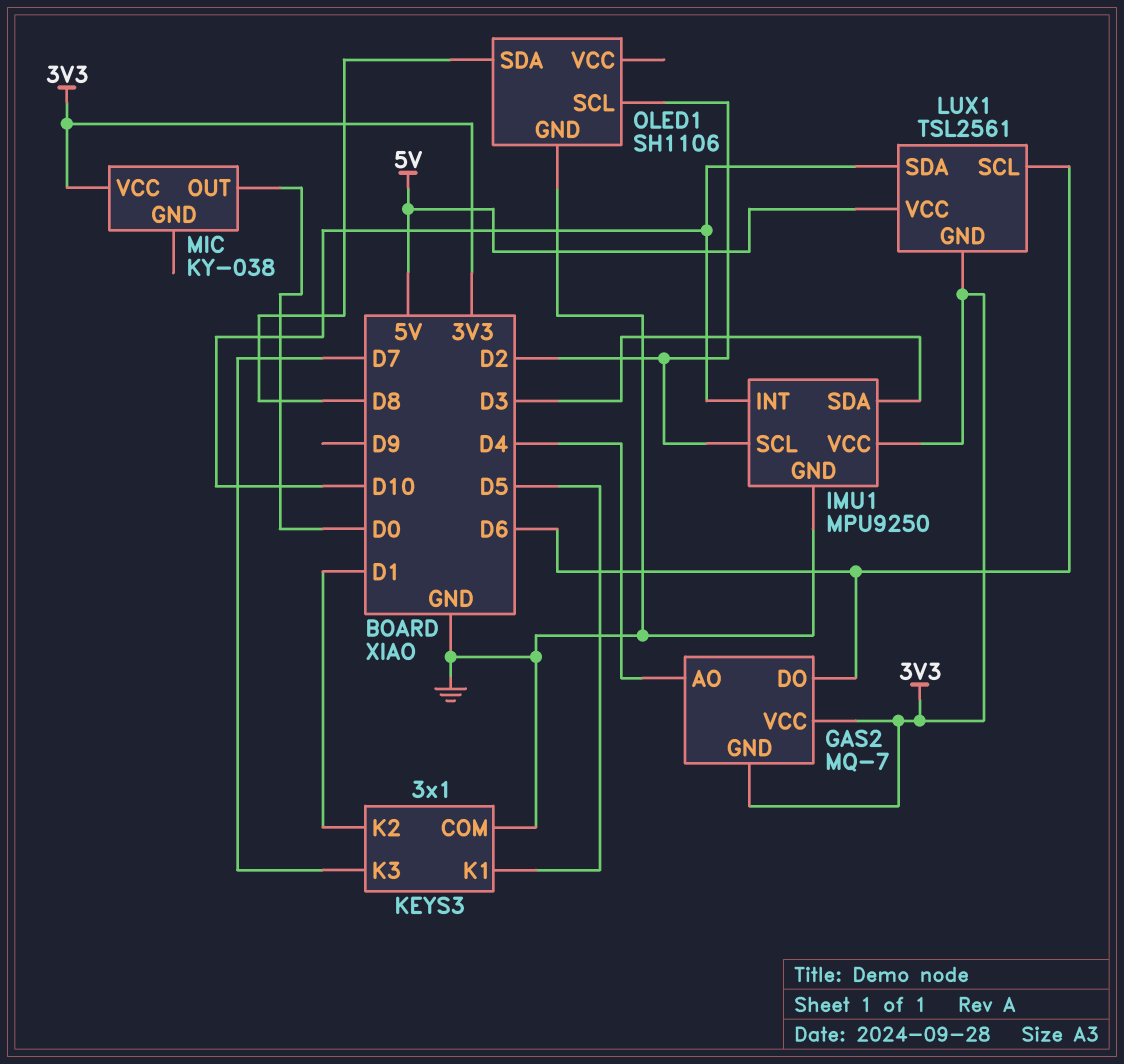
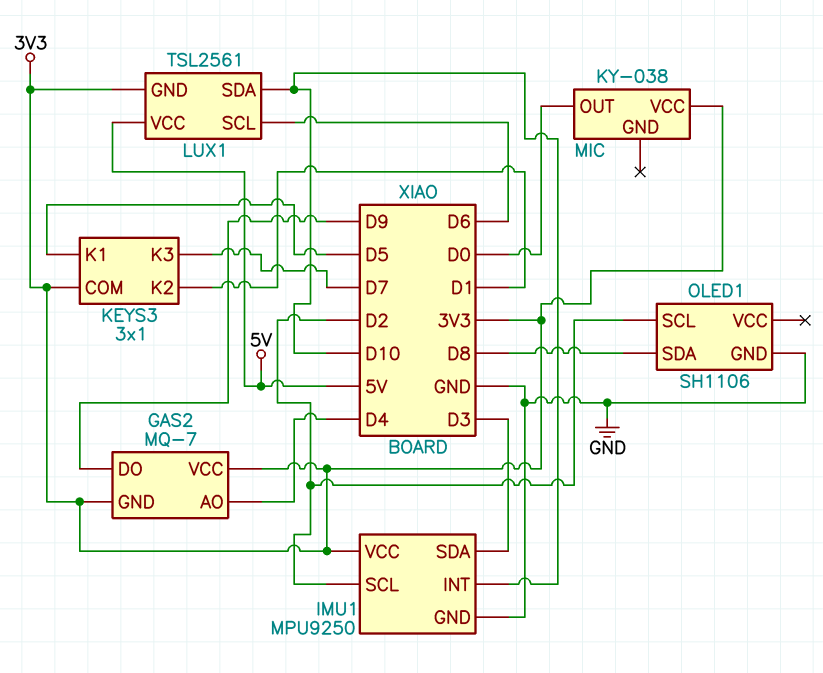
GAS2 pin DO: D6 -> D9
KEYS3 pin COM: GND -> 3V3

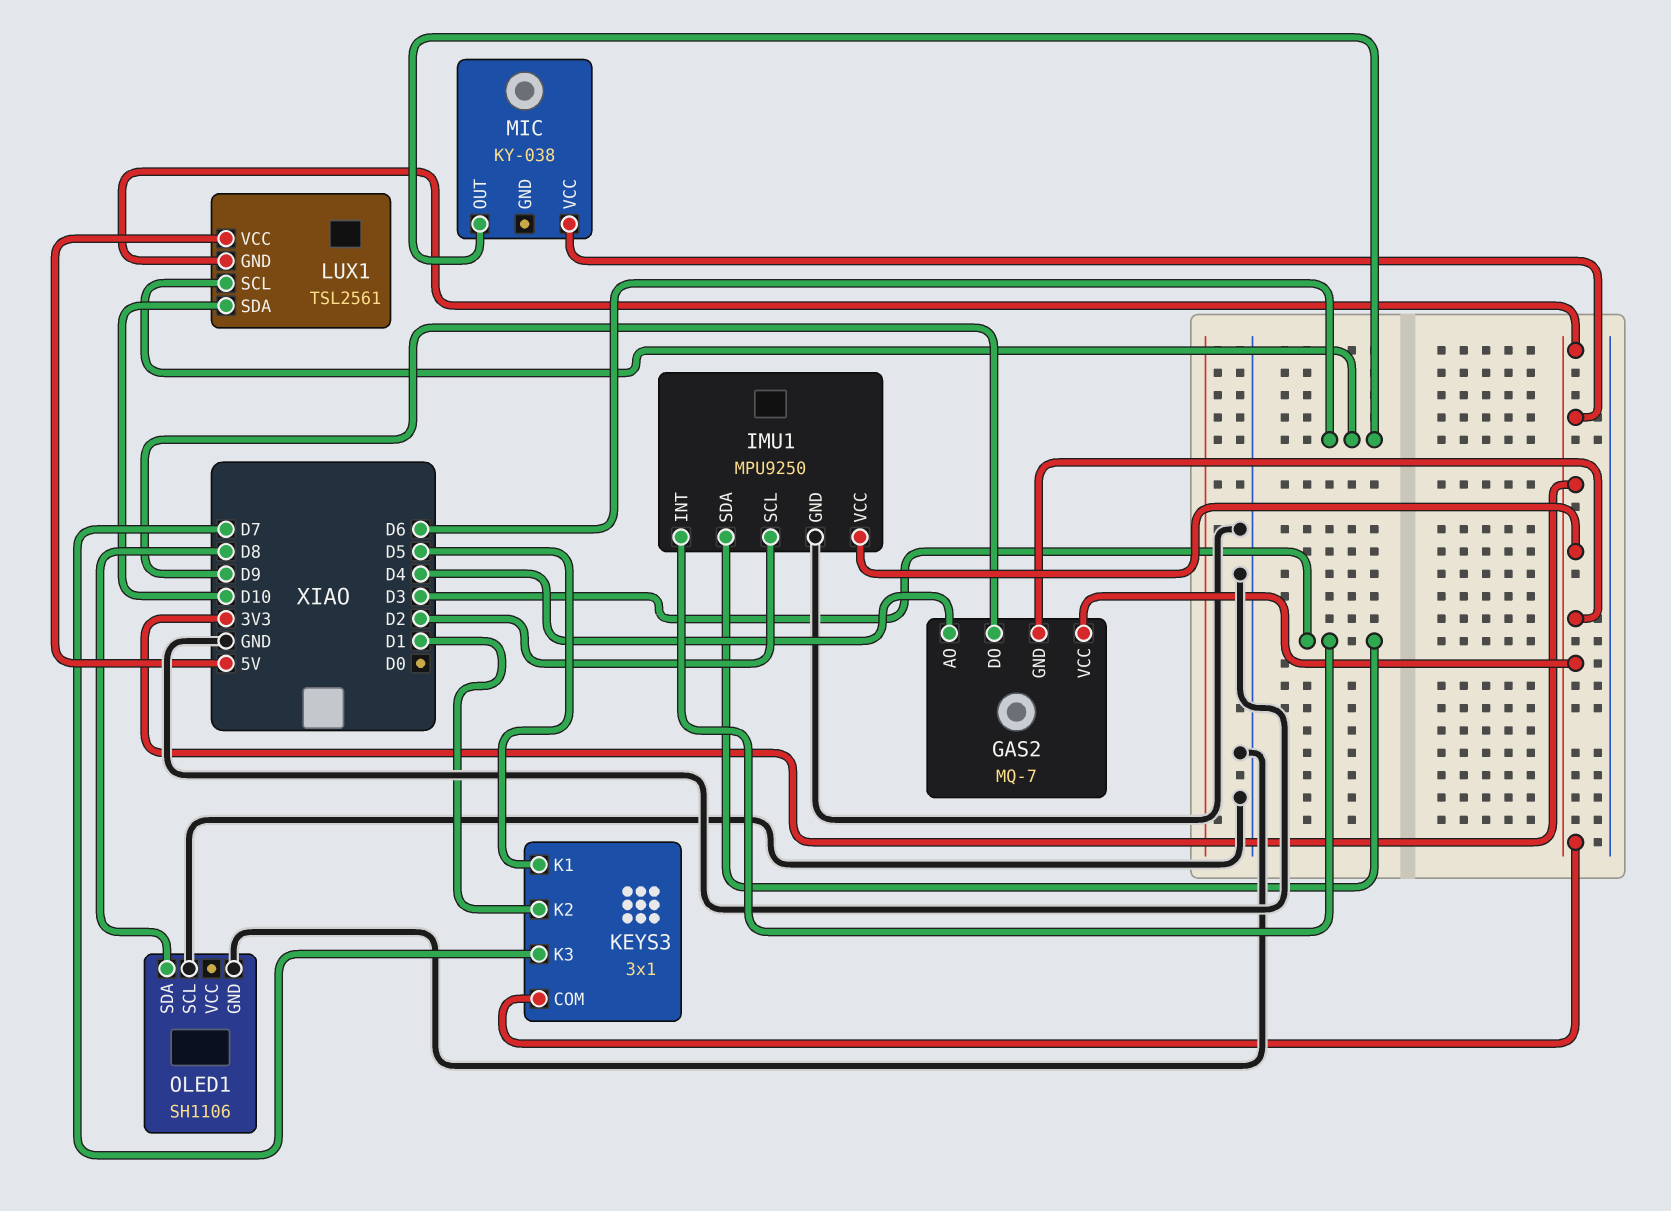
IMU1 pin INT: D10 -> D3
MIC pin OUT: D0 -> D6
OLED1 pin SCL: D2 -> GND

